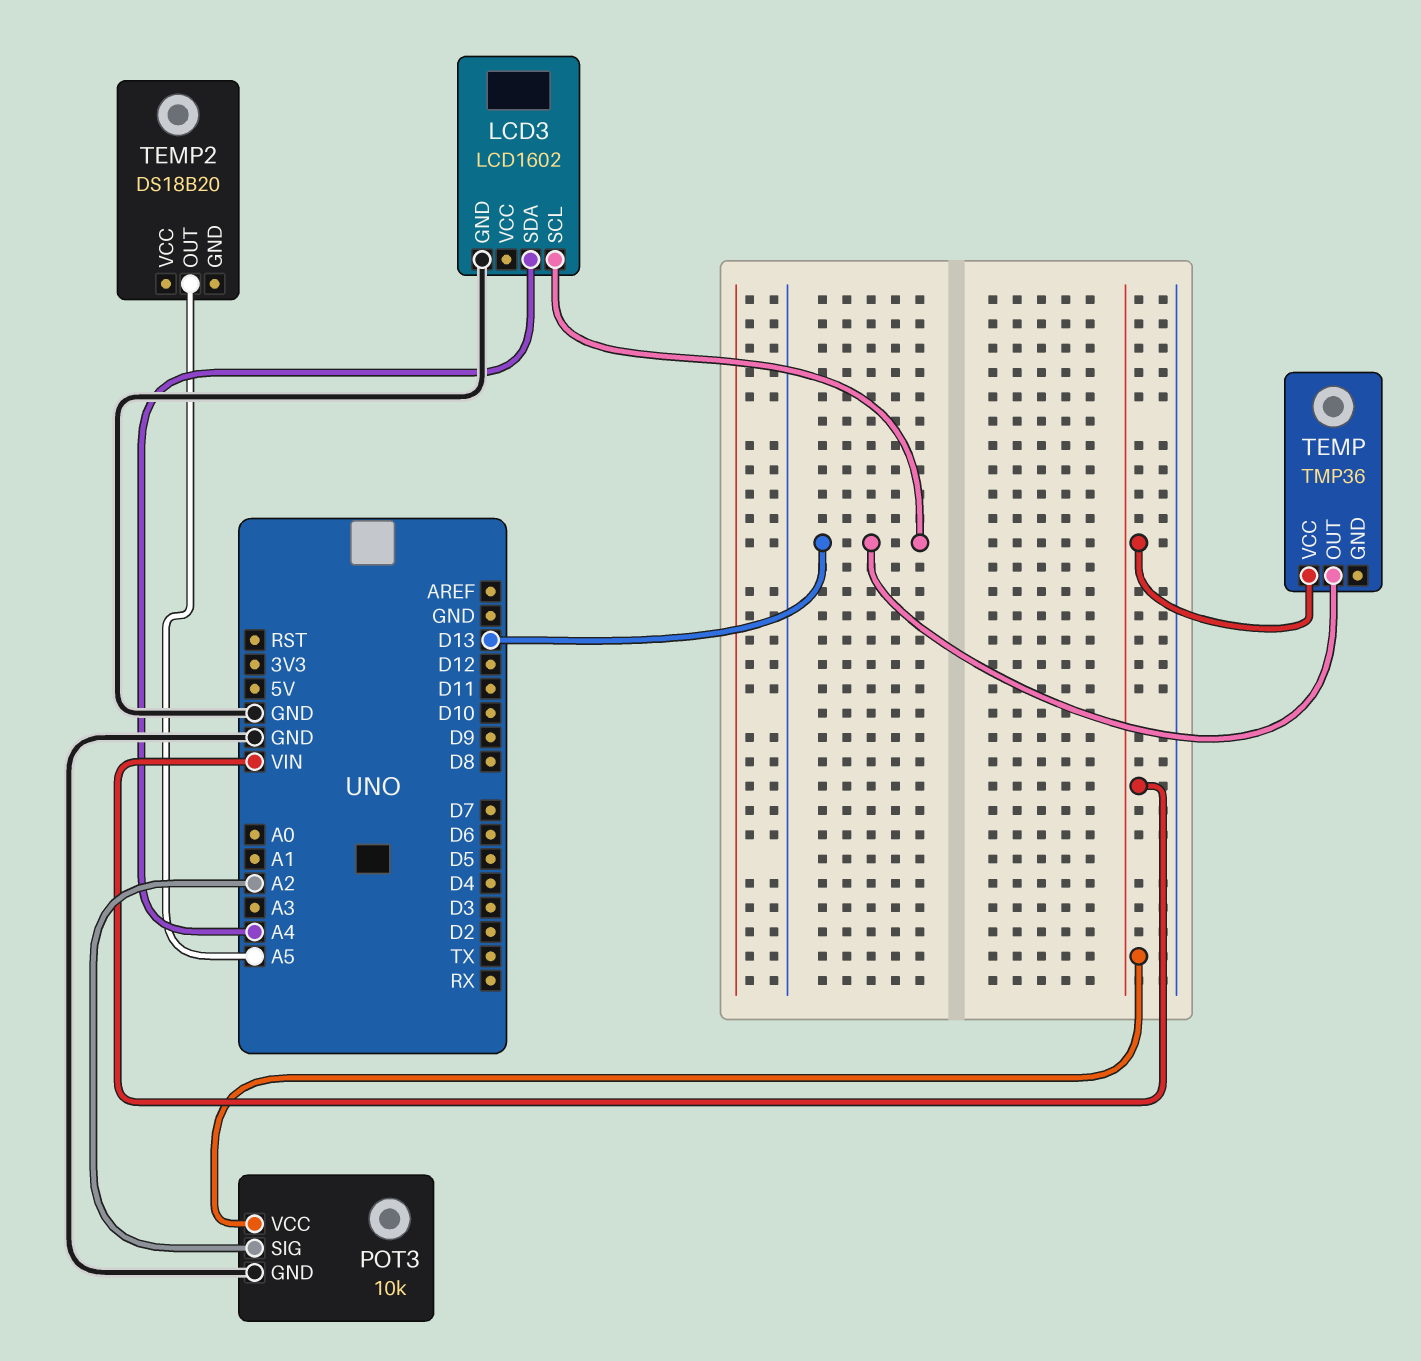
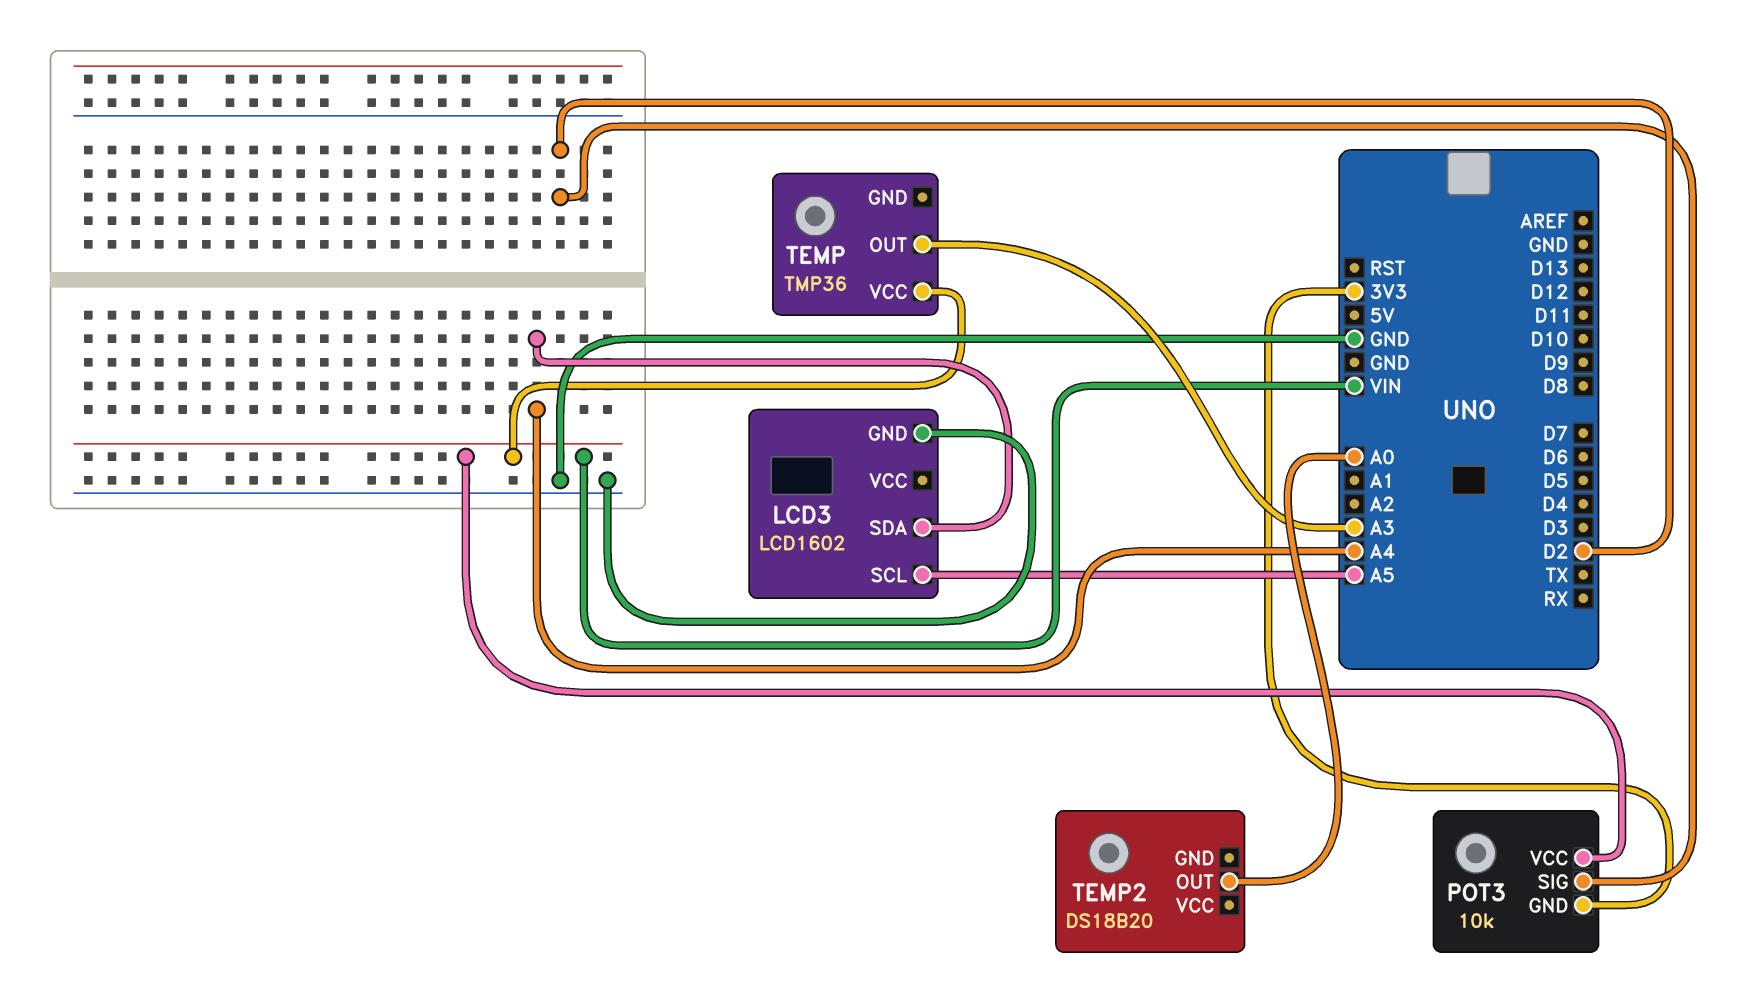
LCD3 pin SCL: D13 -> A5
POT3 pin GND: GND -> 3V3
POT3 pin SIG: A2 -> D2
TEMP pin OUT: D13 -> A3
TEMP2 pin OUT: A5 -> A0

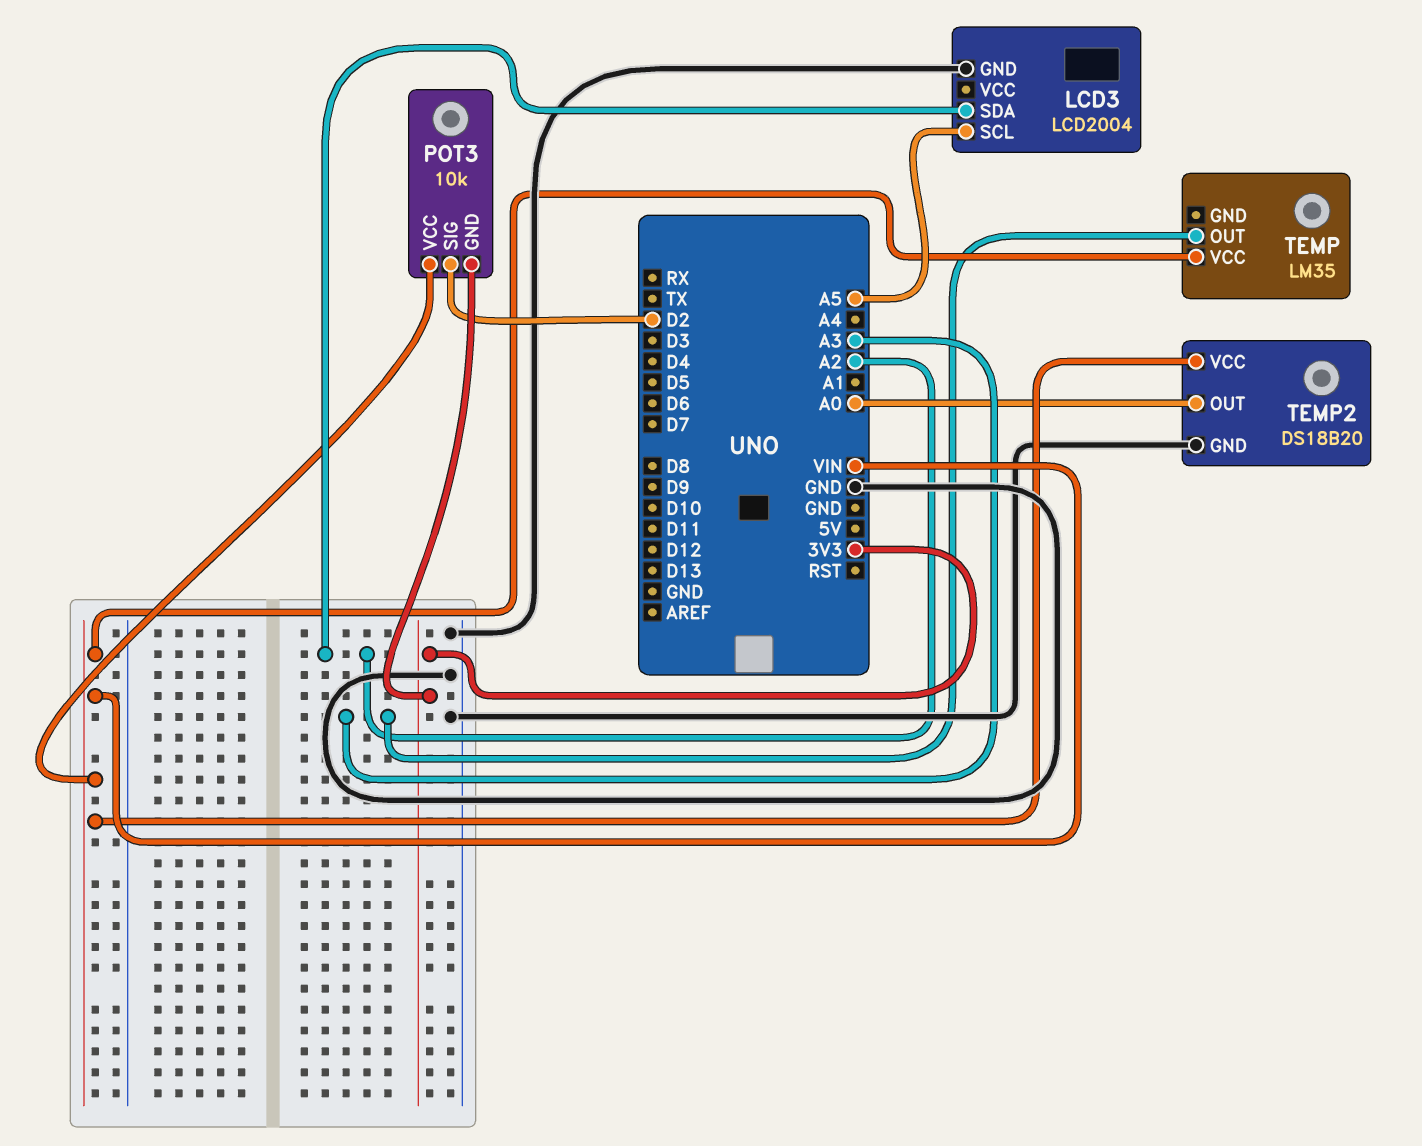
LCD3: LCD1602 -> LCD2004
LCD3 pin SDA: A4 -> A2
TEMP: TMP36 -> LM35
TEMP2 pin GND: none -> GND
TEMP2 pin VCC: none -> VIN

